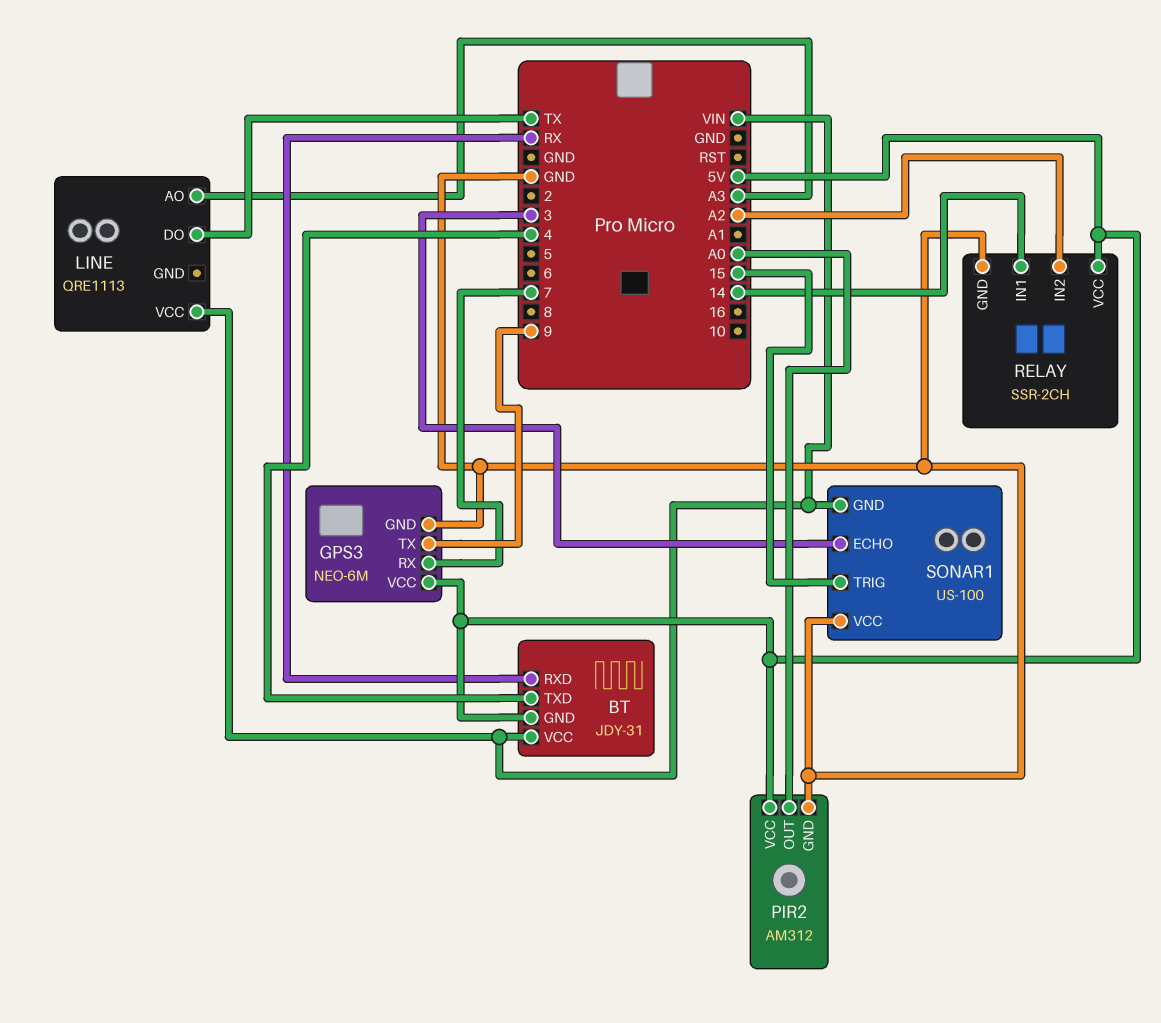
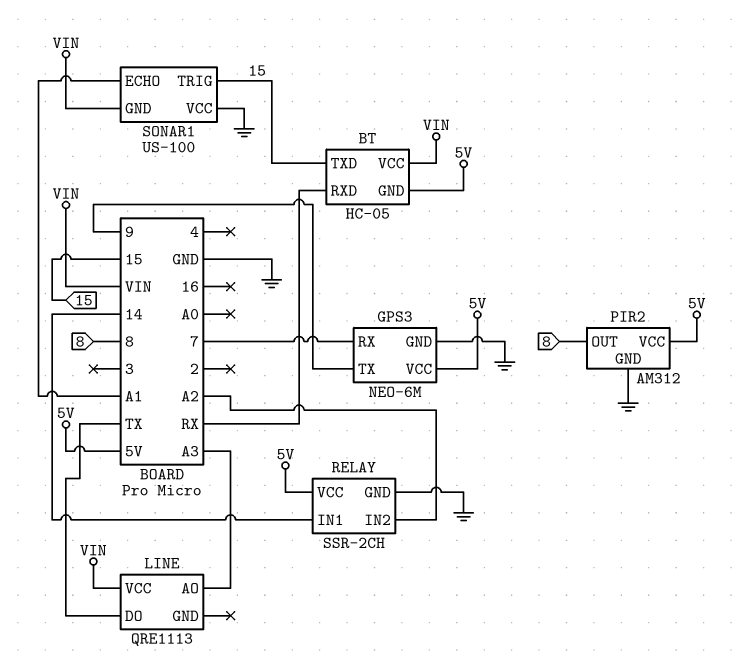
BT: JDY-31 -> HC-05
BT pin TXD: 4 -> 15
PIR2 pin OUT: A0 -> 8
SONAR1 pin ECHO: 3 -> A1

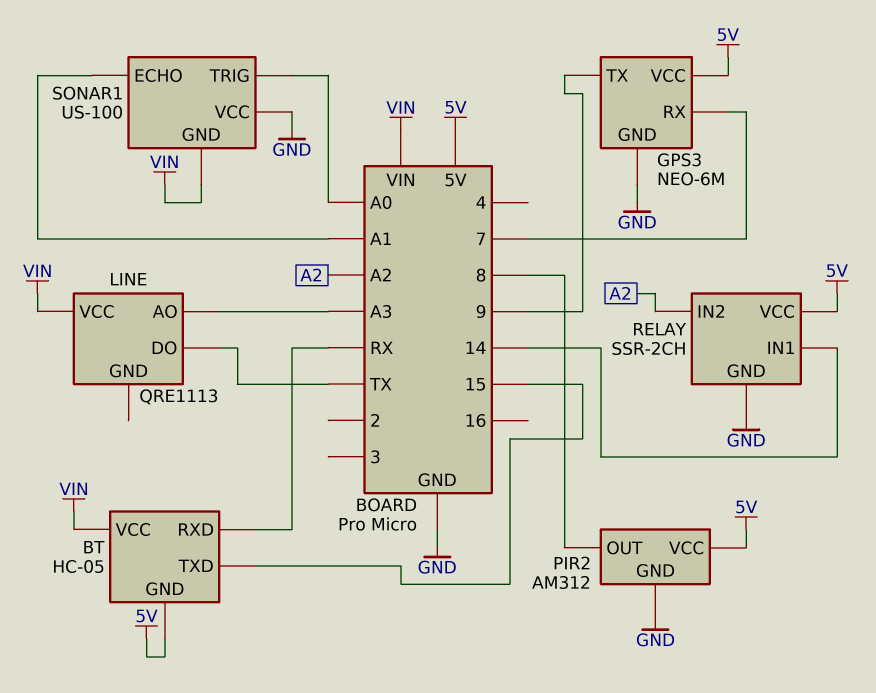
SONAR1 pin TRIG: 15 -> A0

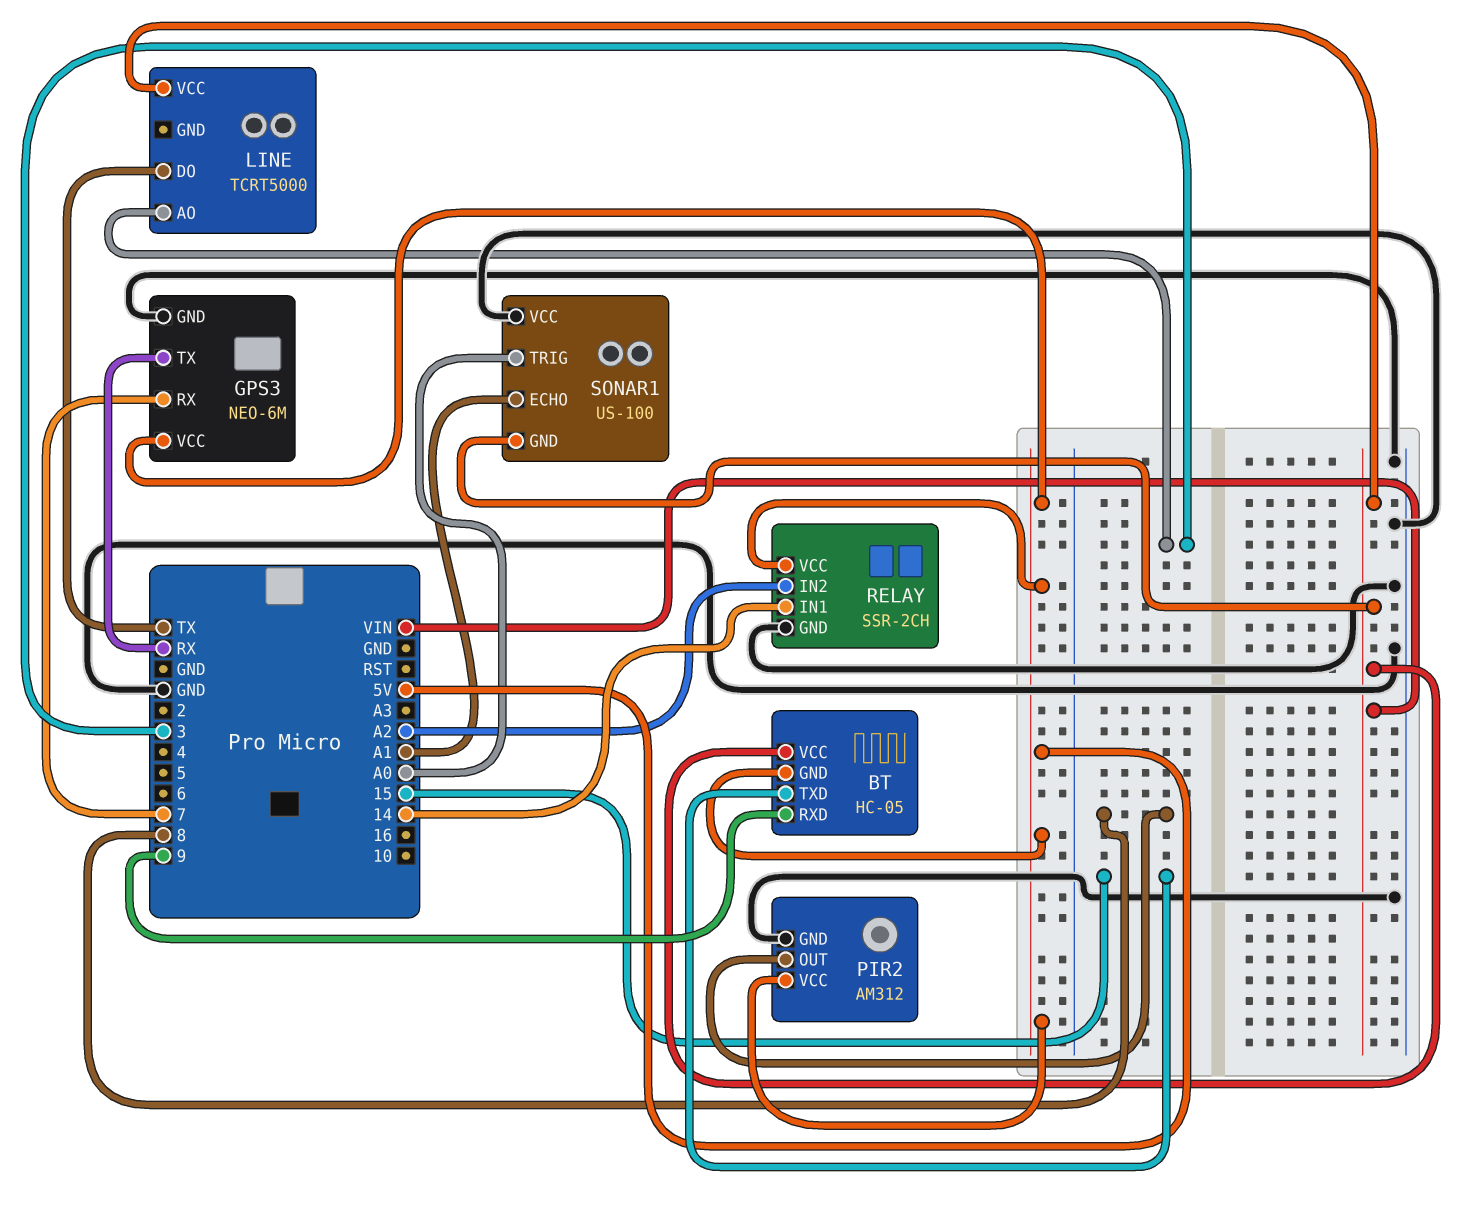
BT pin RXD: RX -> 9
GPS3 pin TX: 9 -> RX
LINE: QRE1113 -> TCRT5000
LINE pin AO: A3 -> 3

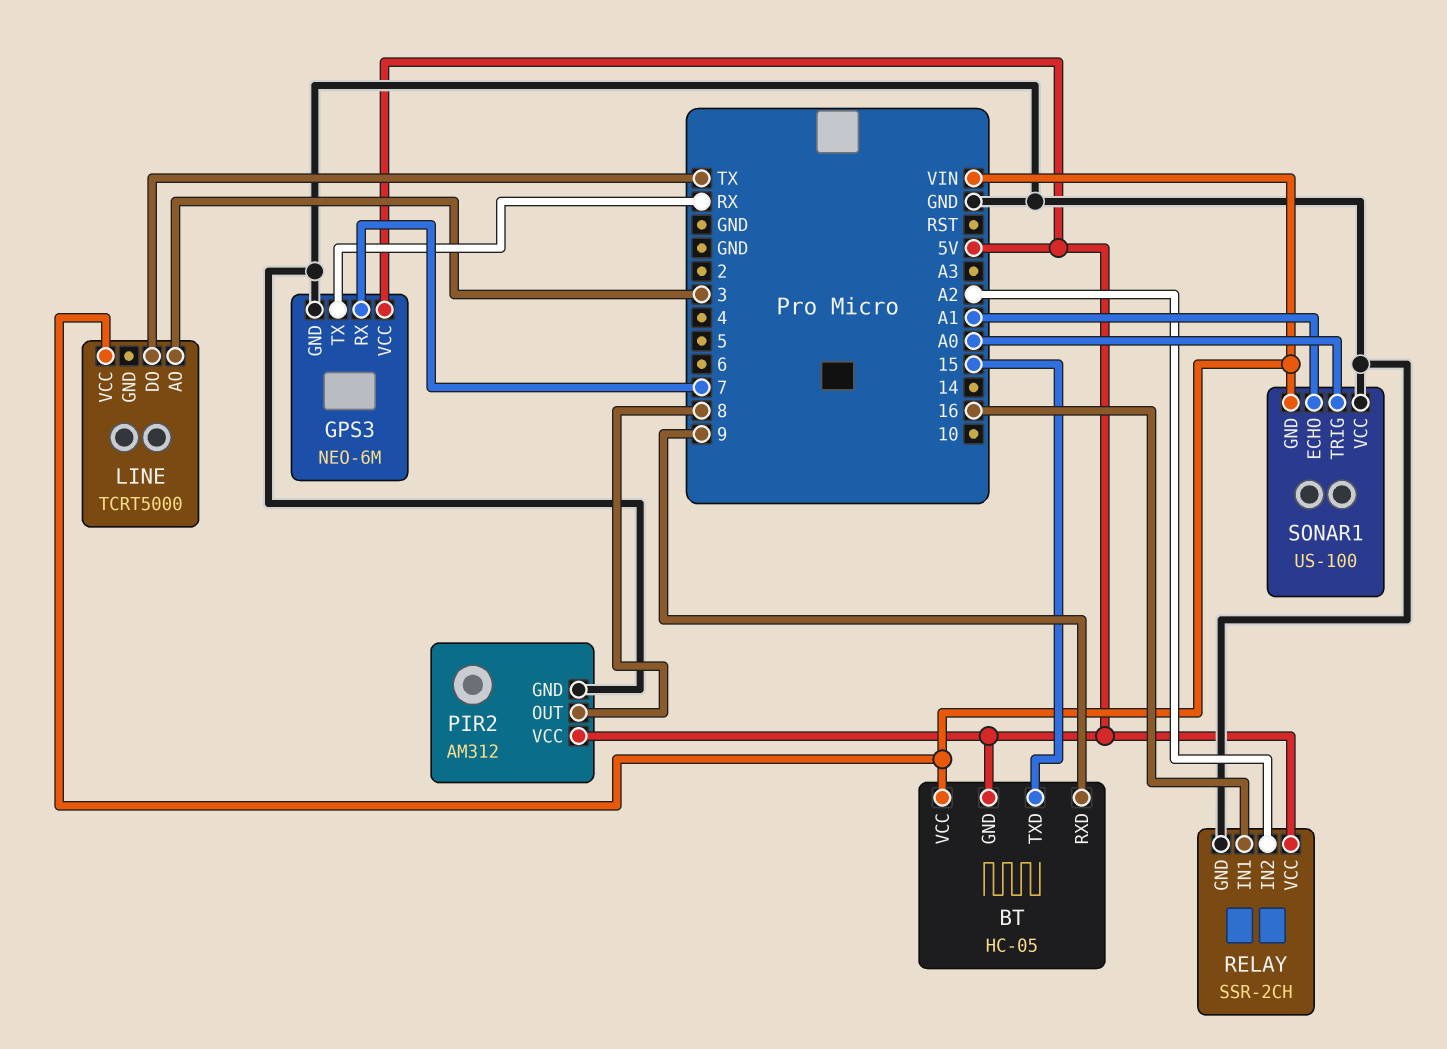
RELAY pin IN1: 14 -> 16

